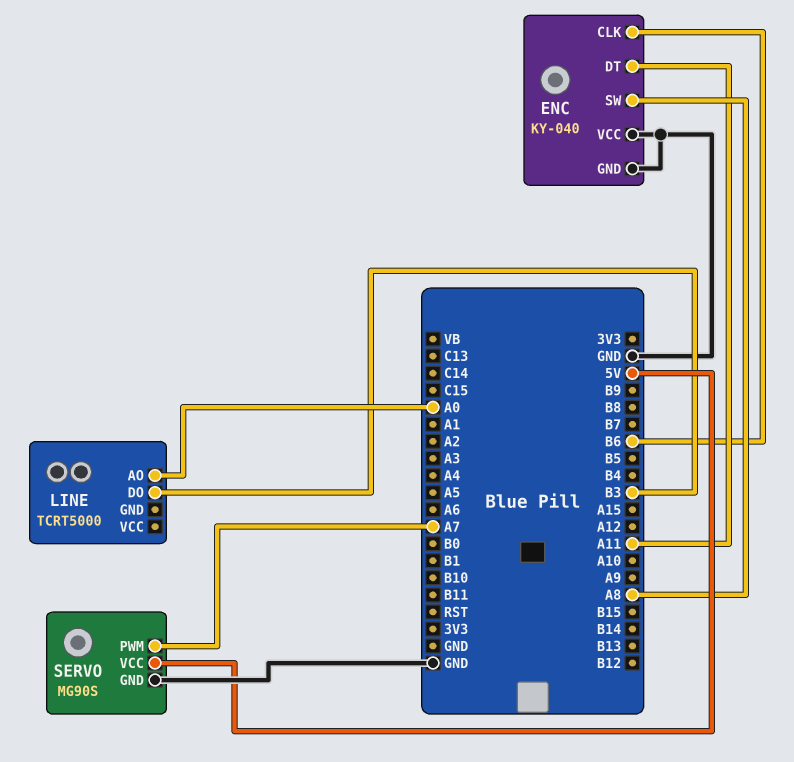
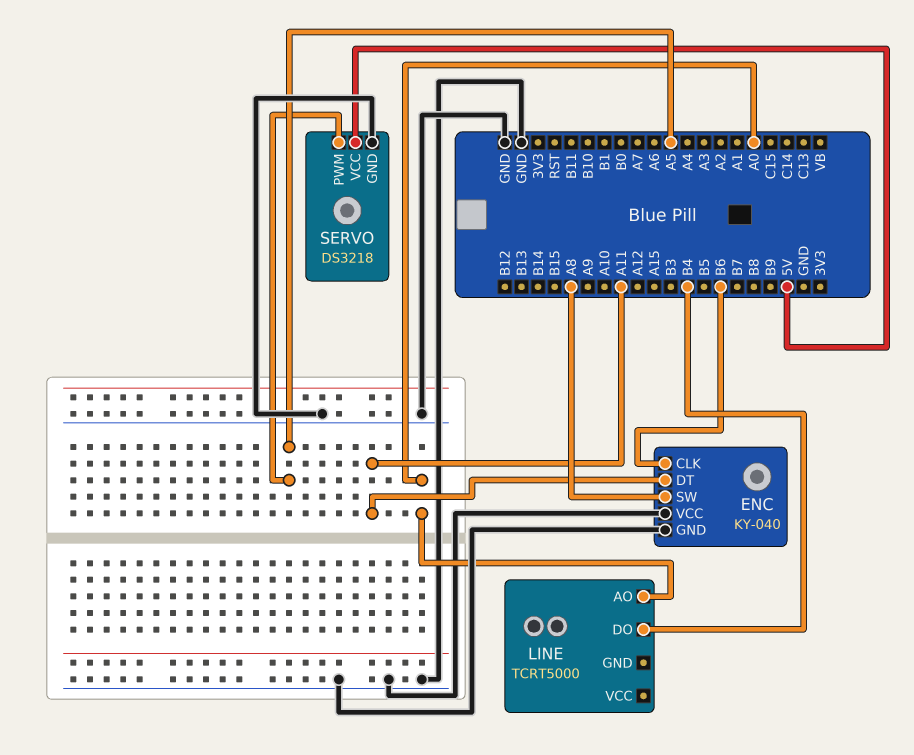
LINE pin DO: B3 -> B4
SERVO: MG90S -> DS3218
SERVO pin PWM: A7 -> A5

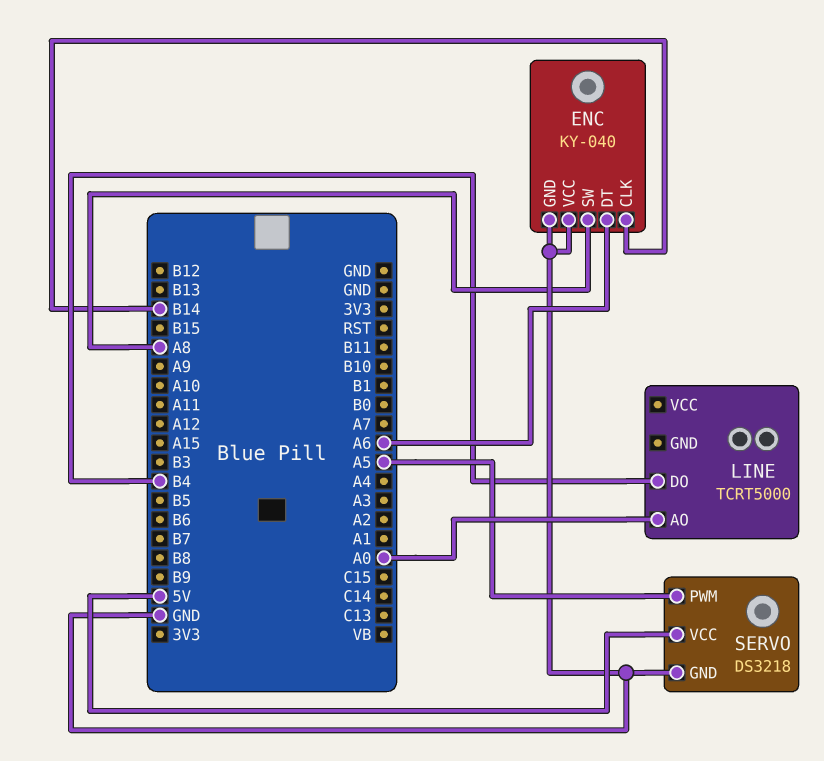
ENC pin CLK: B6 -> B14
ENC pin DT: A11 -> A6

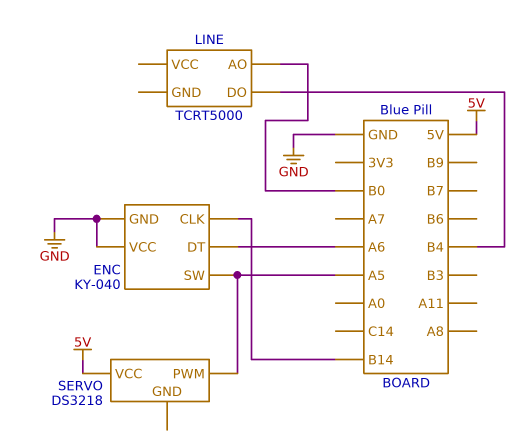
ENC pin SW: A8 -> A5
LINE pin AO: A0 -> B0
SERVO pin GND: GND -> none

